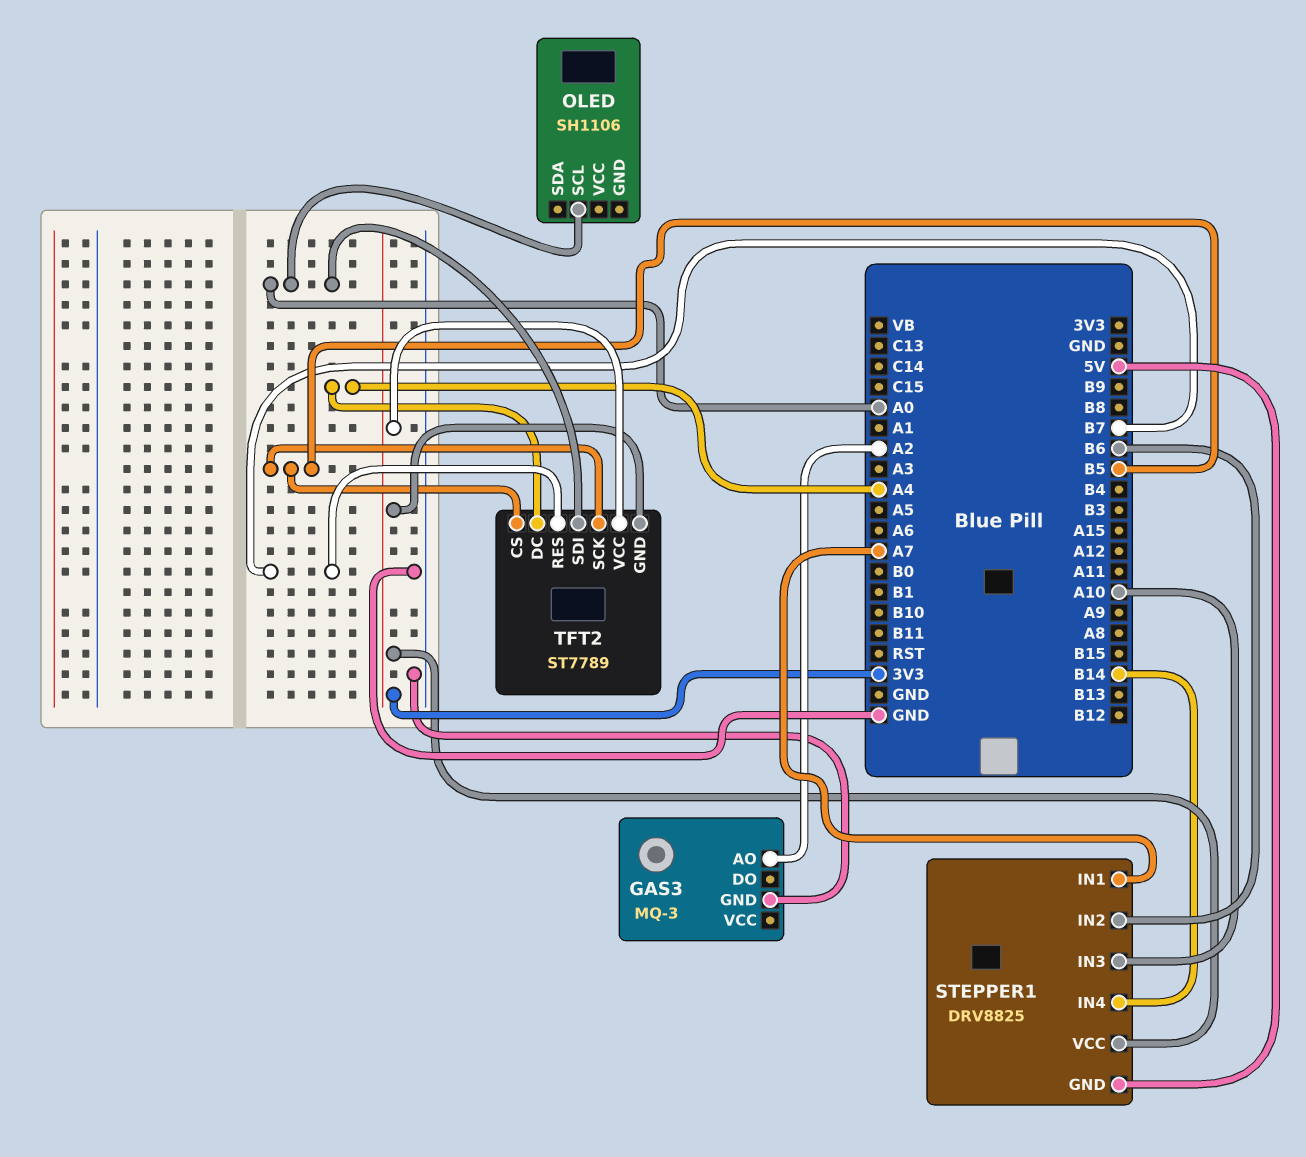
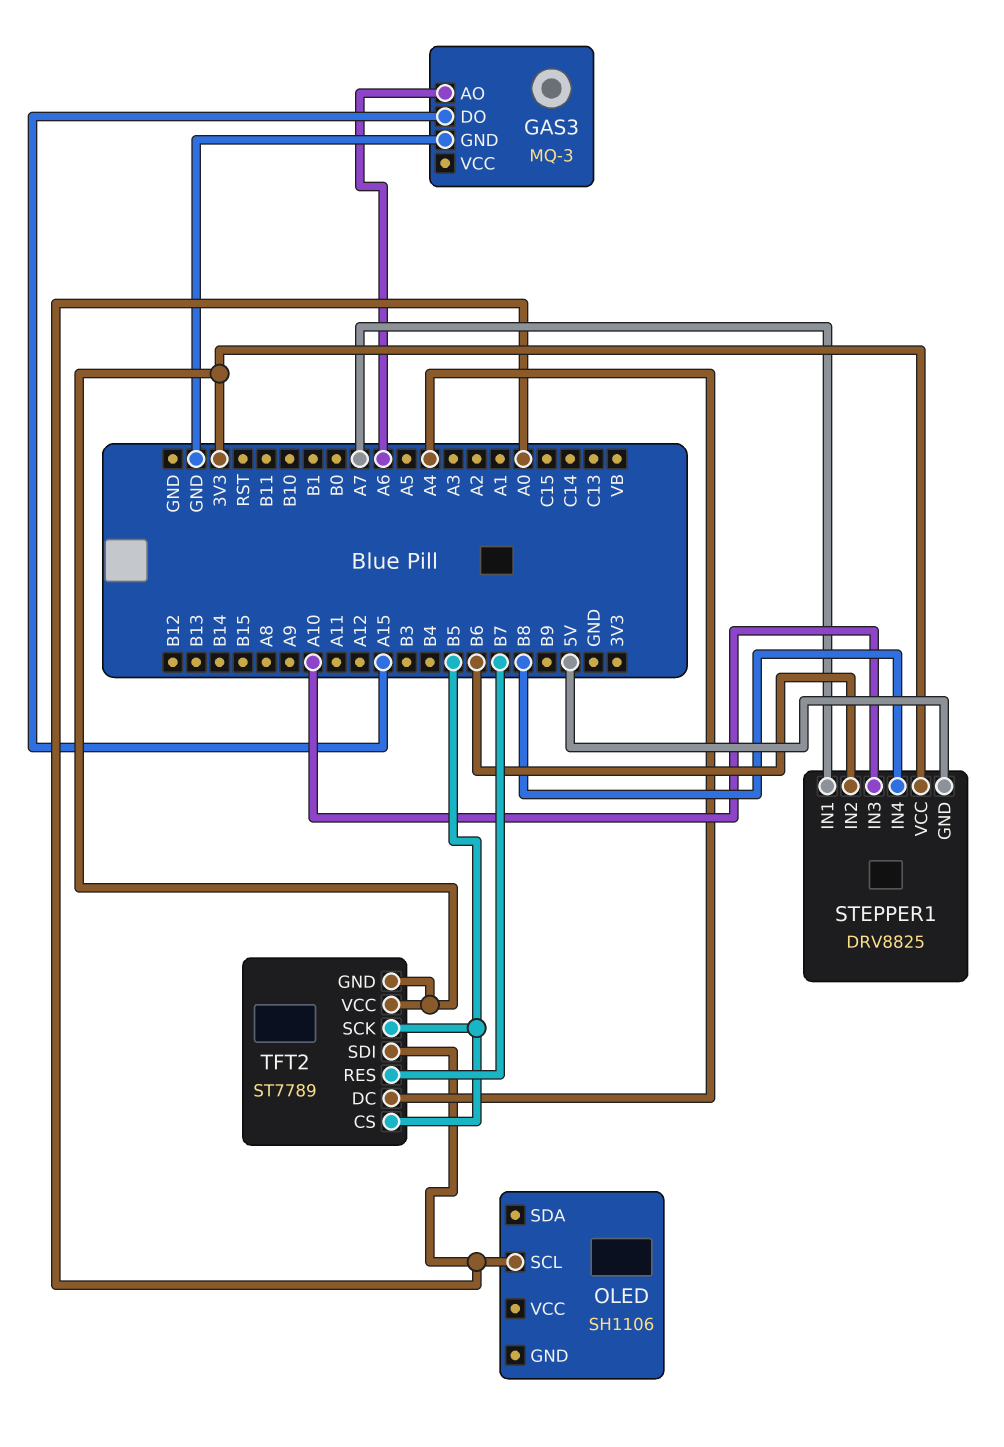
GAS3 pin AO: A2 -> A6
GAS3 pin DO: none -> A15
STEPPER1 pin IN4: B14 -> B8

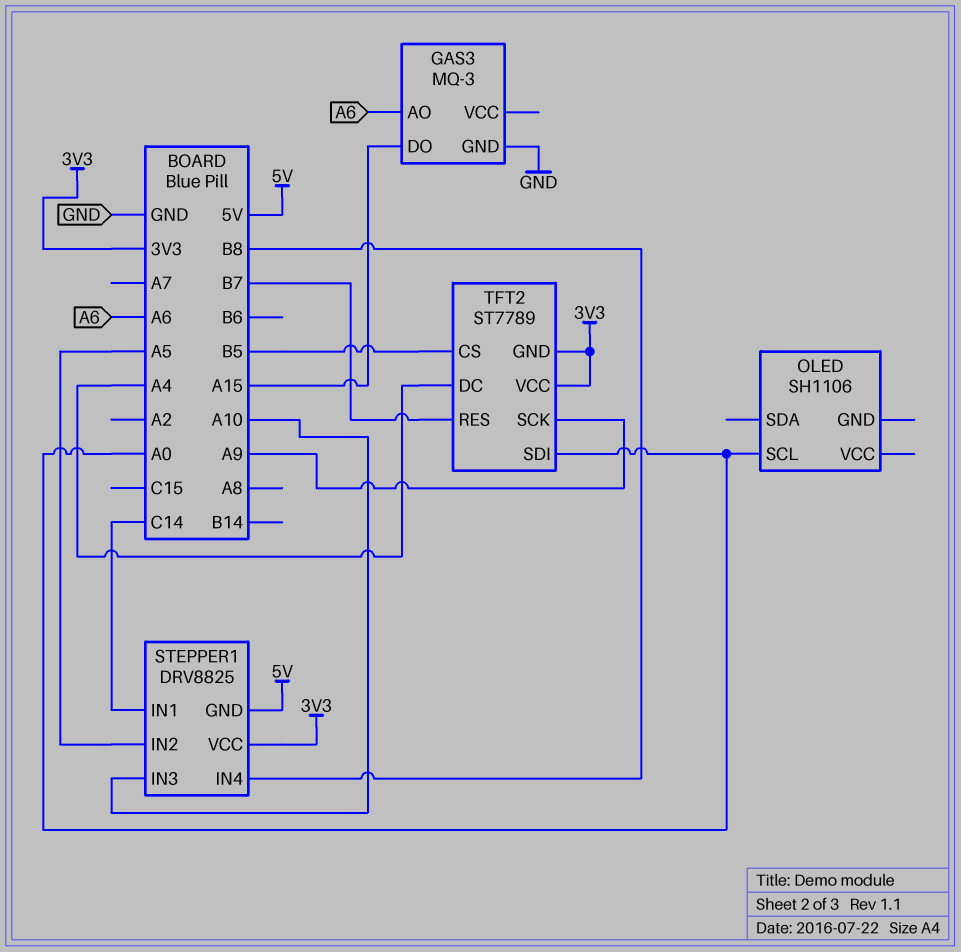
STEPPER1 pin IN1: A7 -> C14
STEPPER1 pin IN2: B6 -> A5
TFT2 pin SCK: B5 -> A9

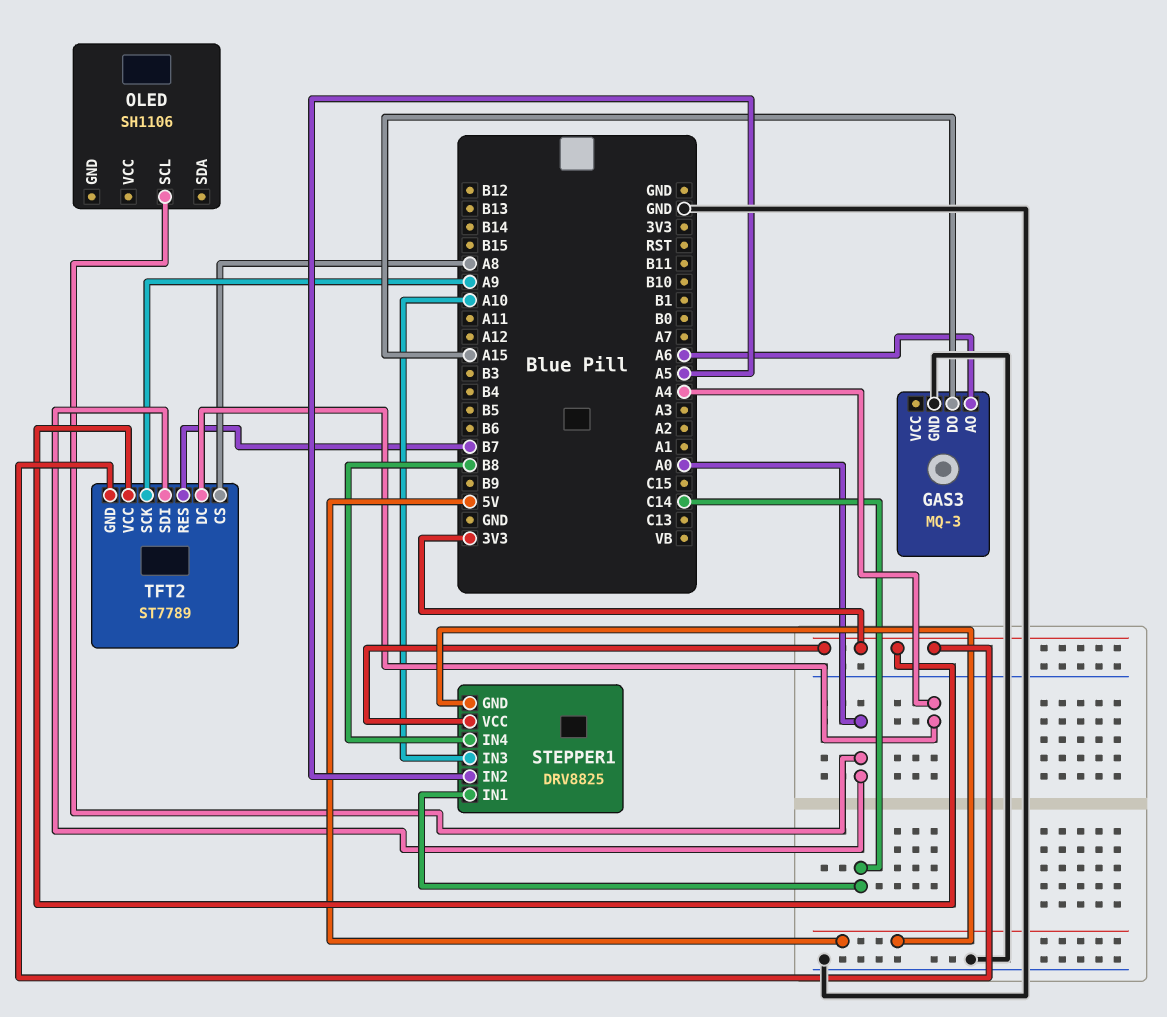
TFT2 pin CS: B5 -> A8

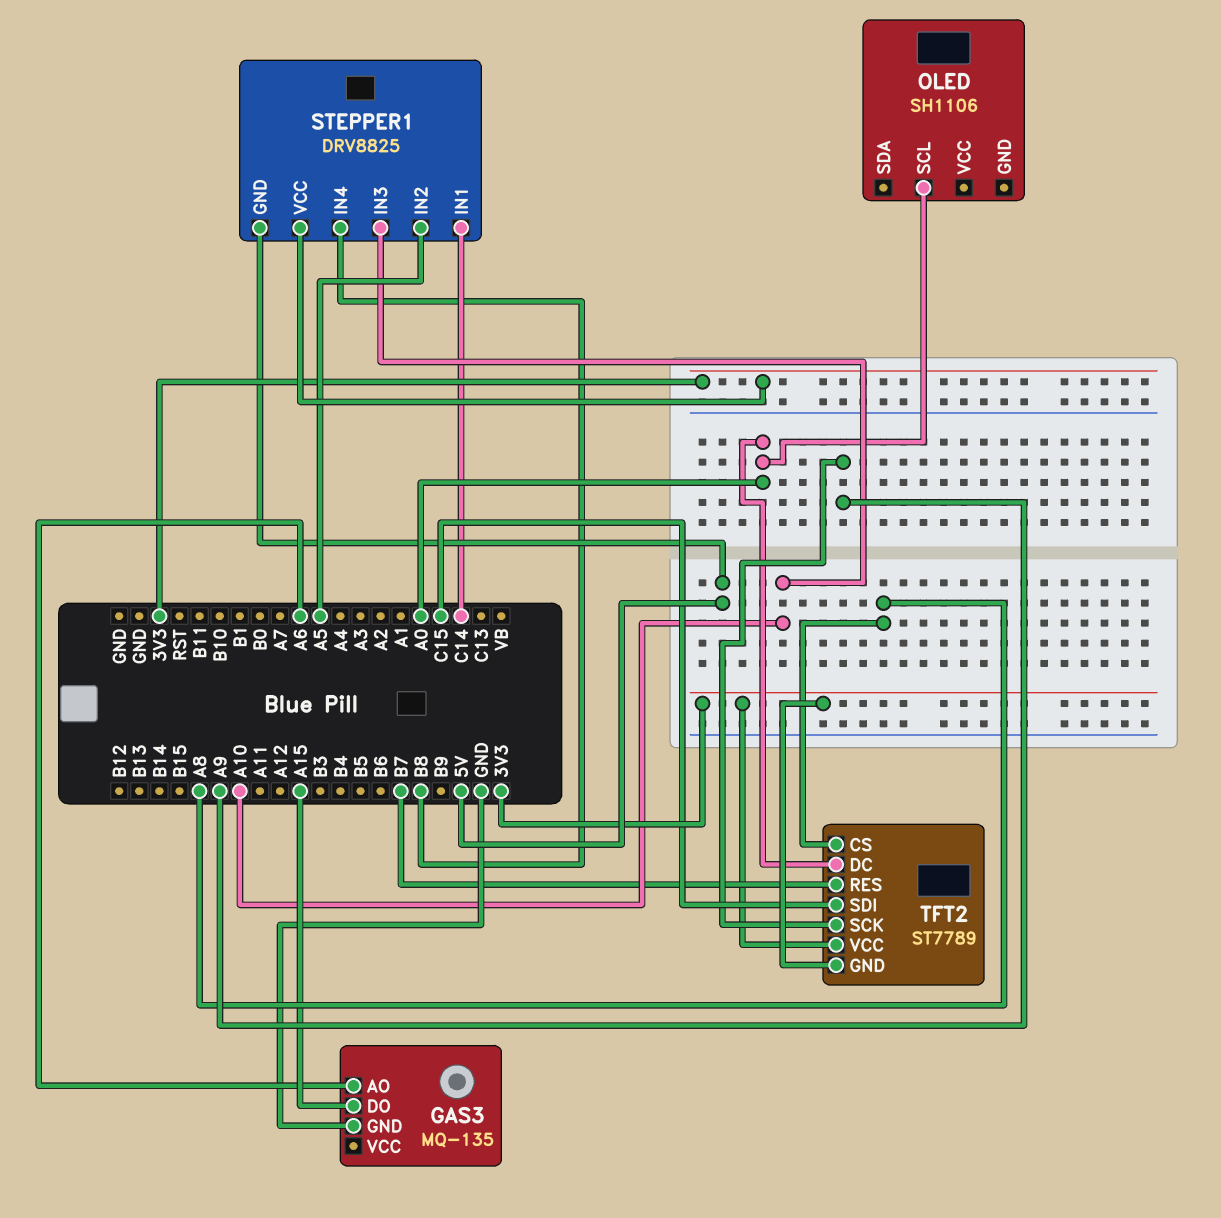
GAS3: MQ-3 -> MQ-135
TFT2 pin DC: A4 -> A0
TFT2 pin SDI: A0 -> C15

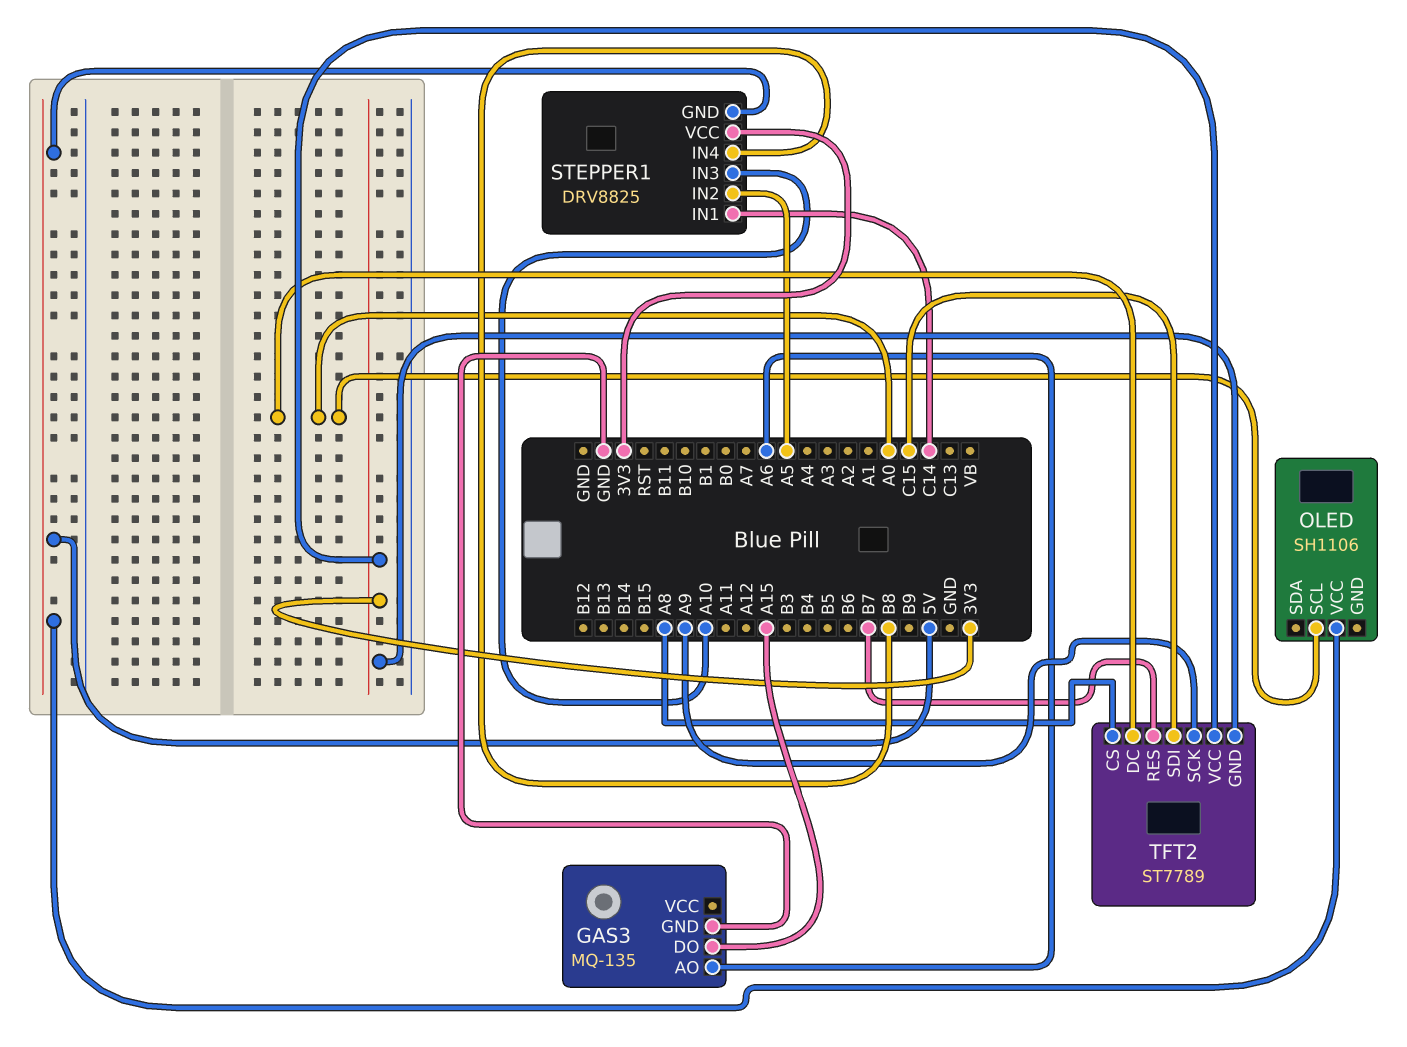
OLED pin VCC: none -> 5V

